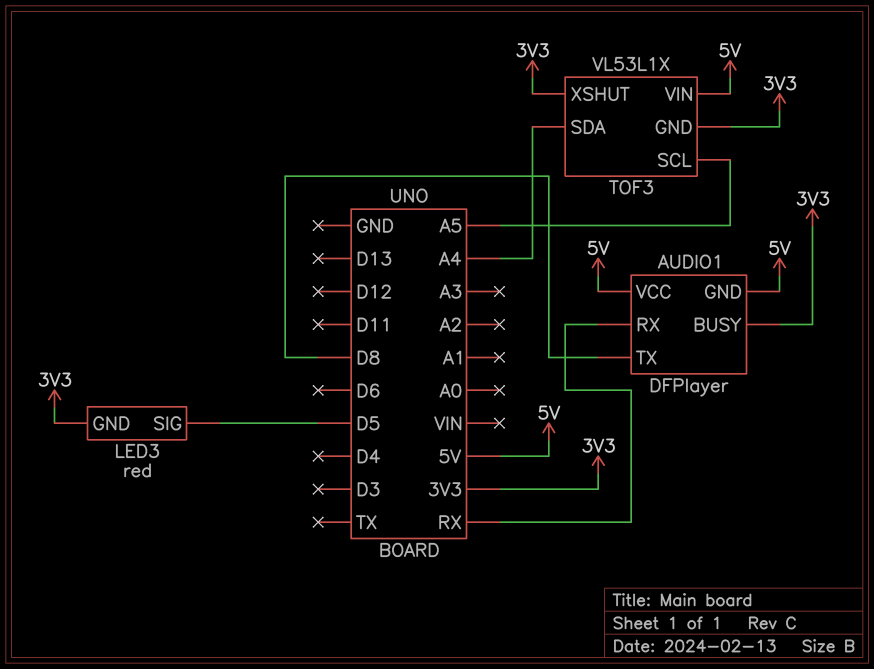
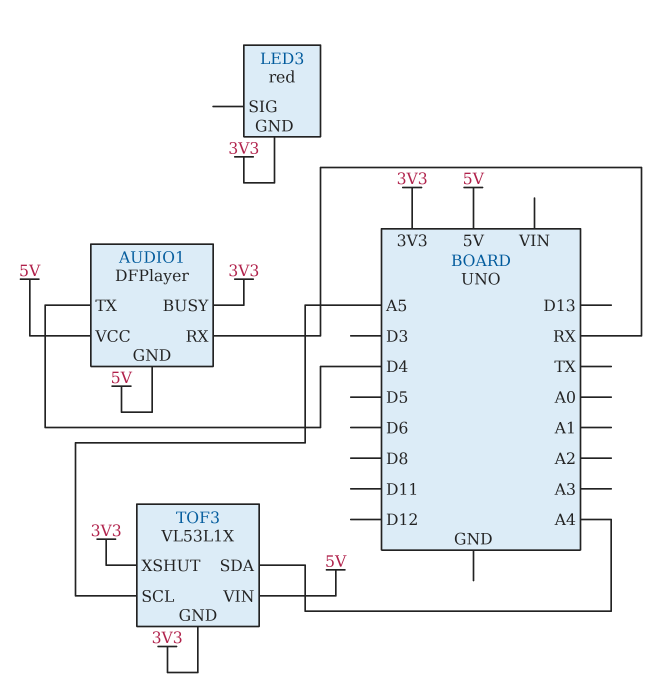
AUDIO1 pin TX: D8 -> D4
LED3 pin SIG: D5 -> none

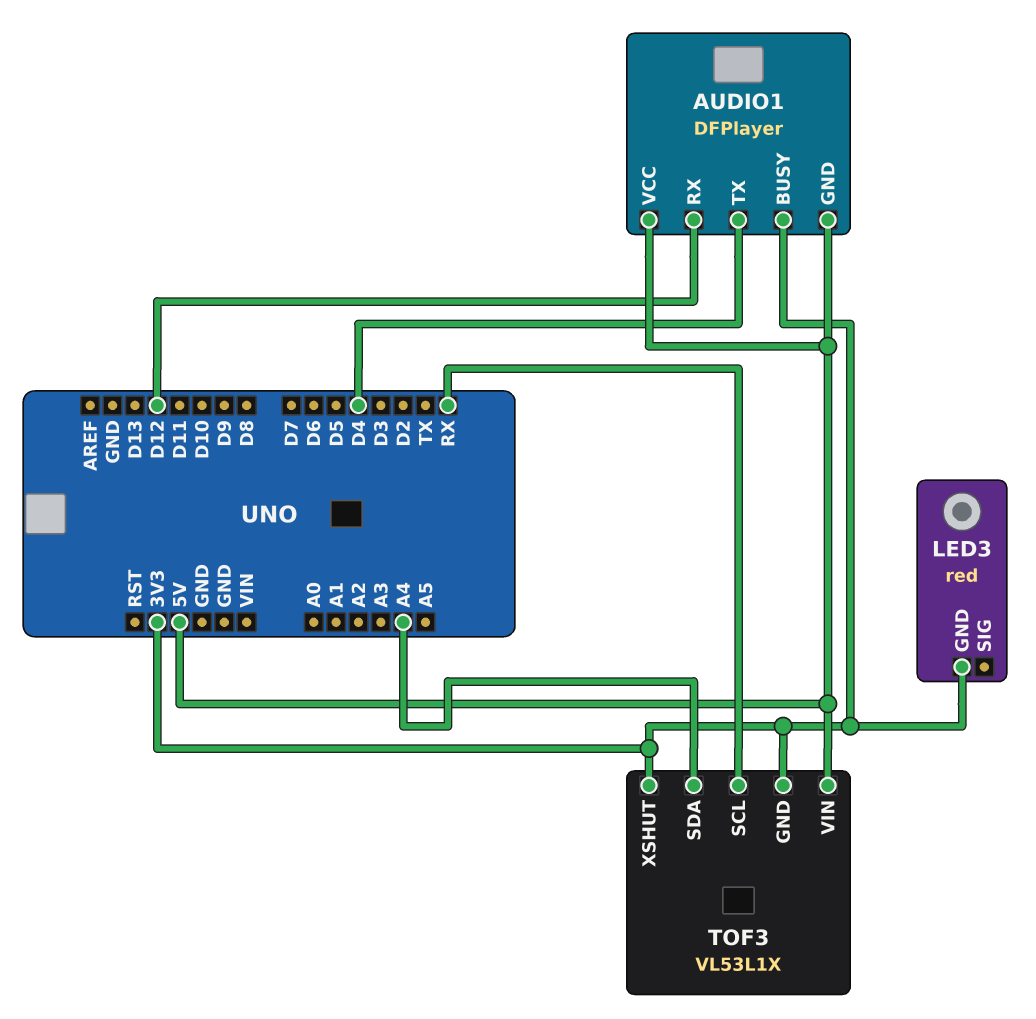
AUDIO1 pin RX: RX -> D12
TOF3 pin SCL: A5 -> RX

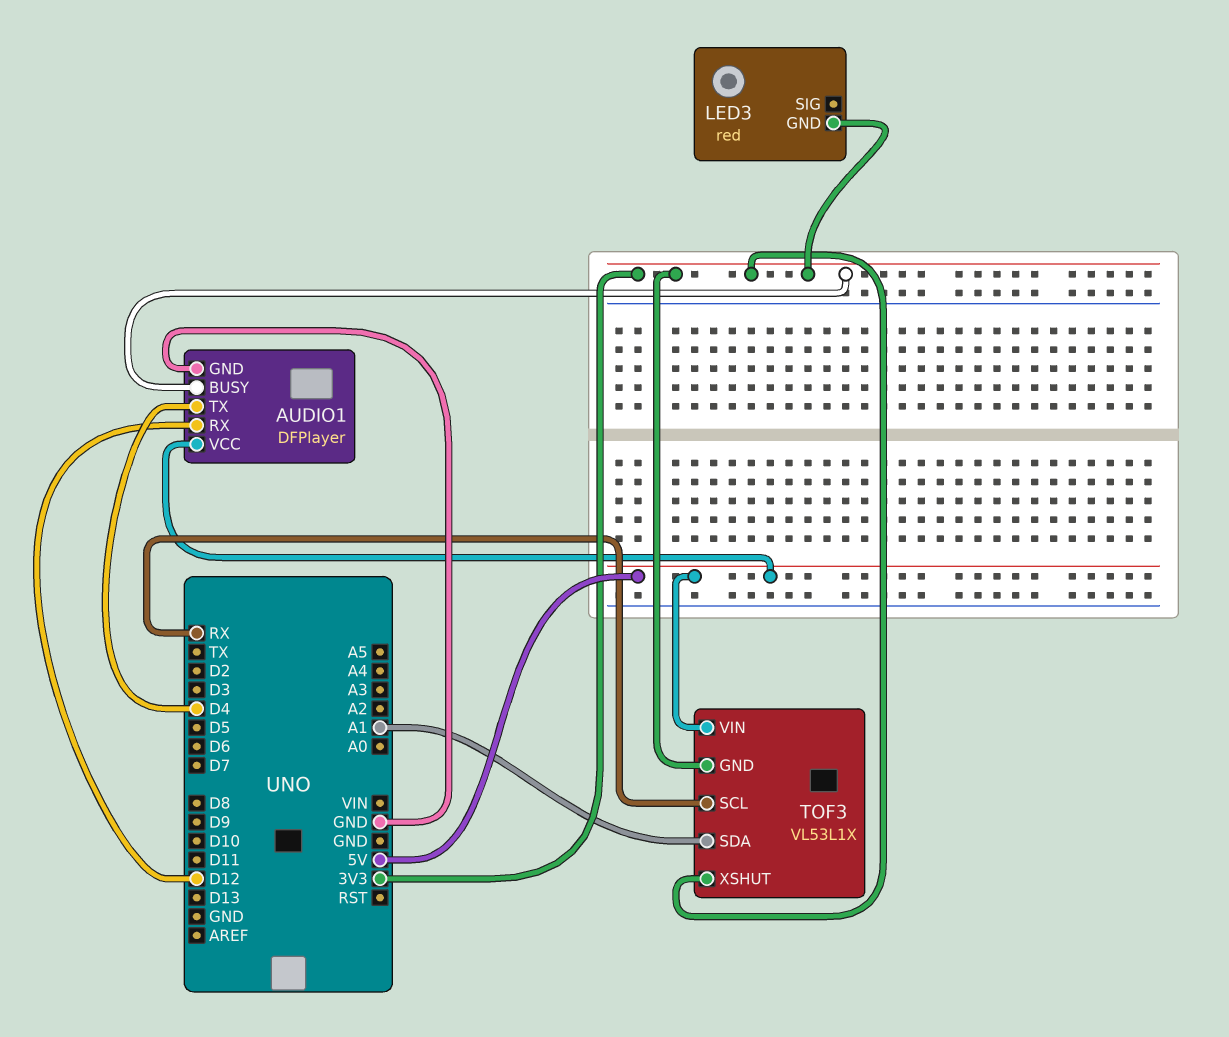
AUDIO1 pin GND: 5V -> GND
TOF3 pin SDA: A4 -> A1

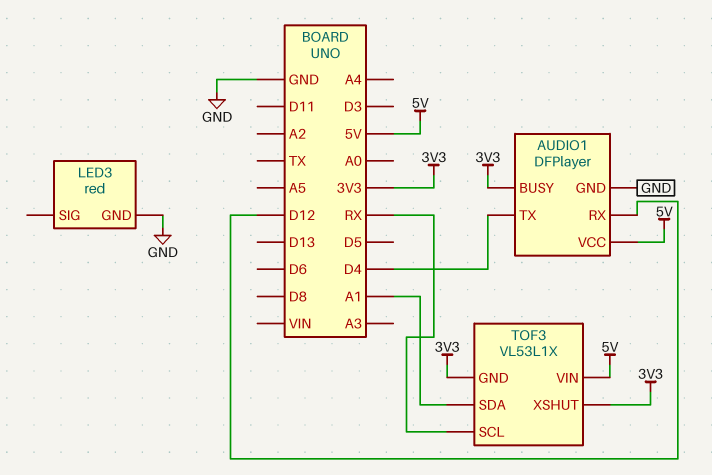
LED3 pin GND: 3V3 -> GND

